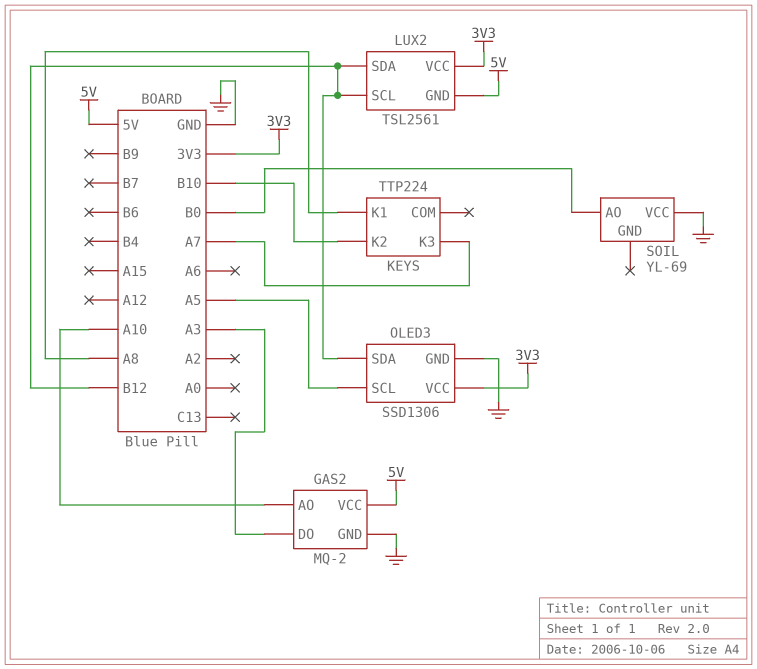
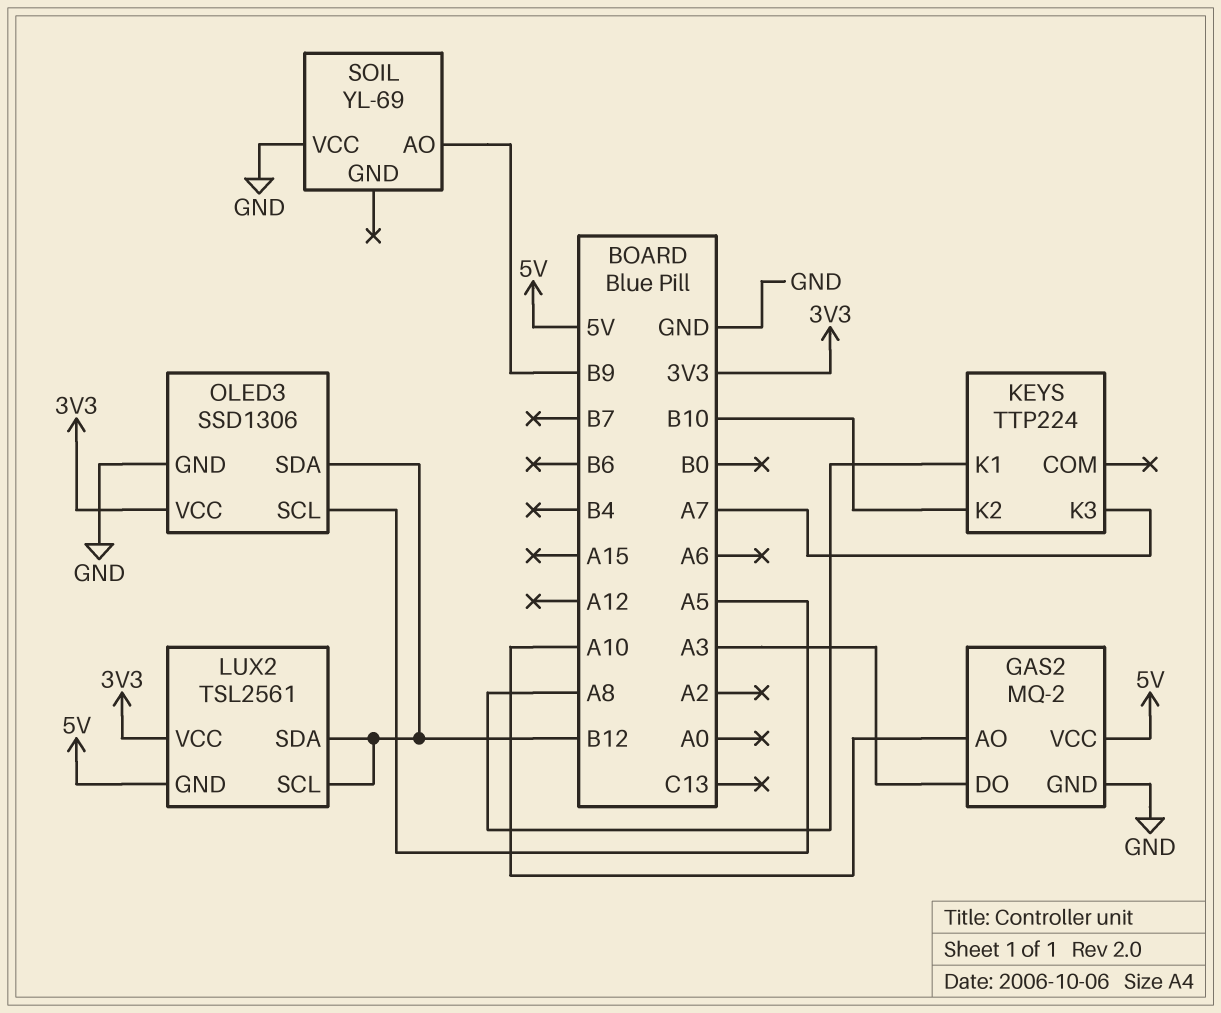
SOIL pin AO: B0 -> B9

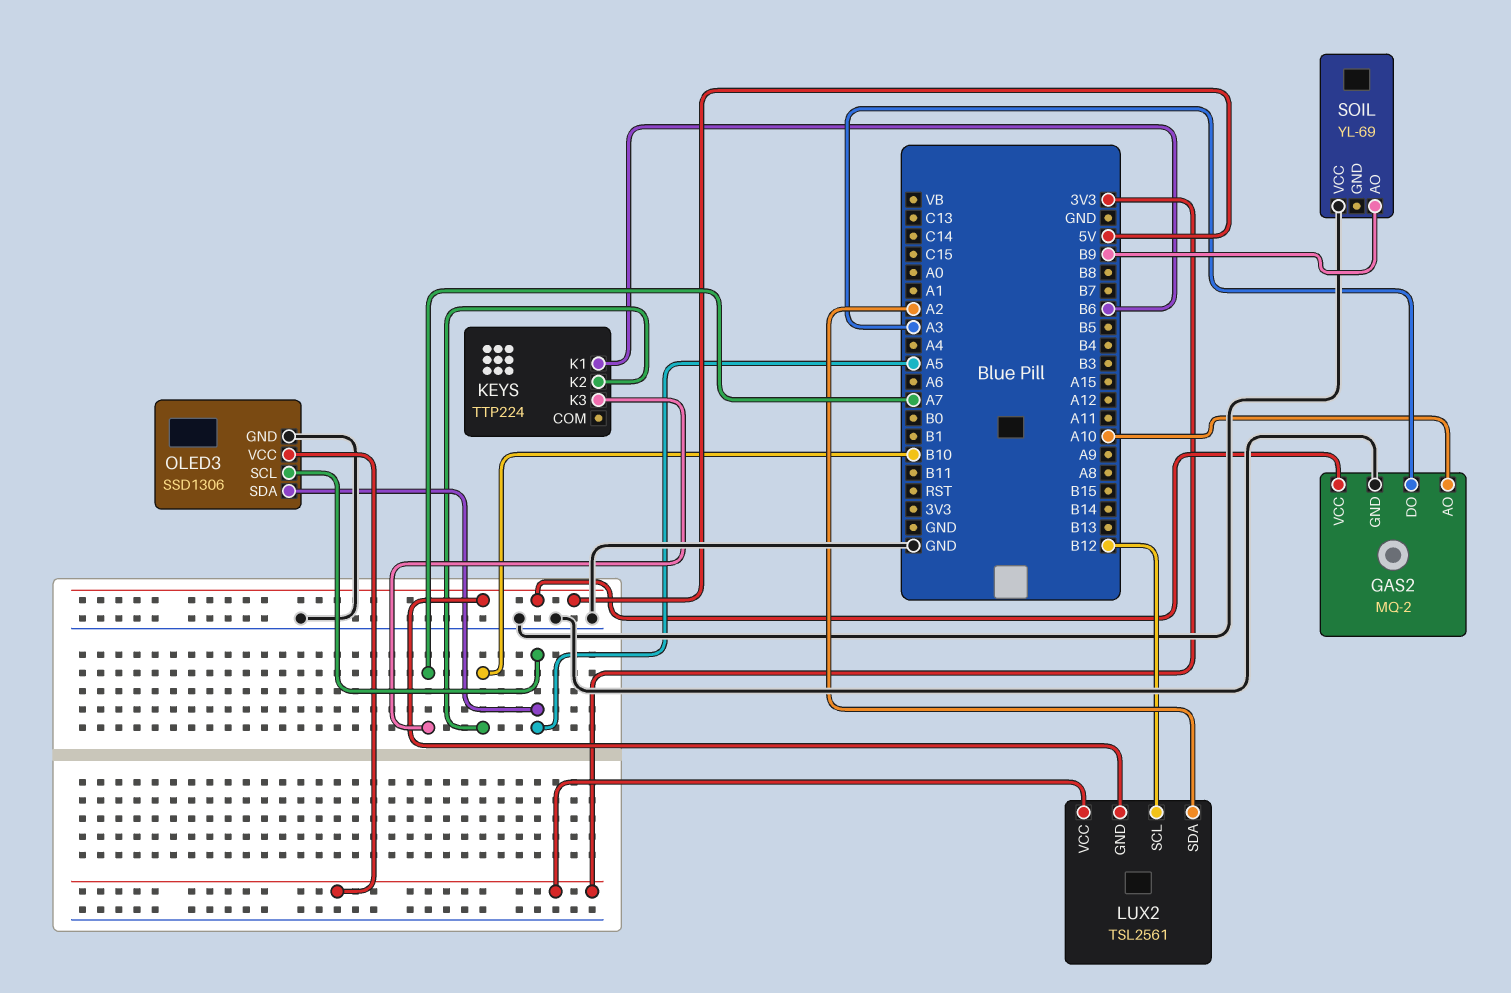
KEYS pin K1: A8 -> B6
LUX2 pin SDA: B12 -> A2
OLED3 pin SDA: B12 -> A5

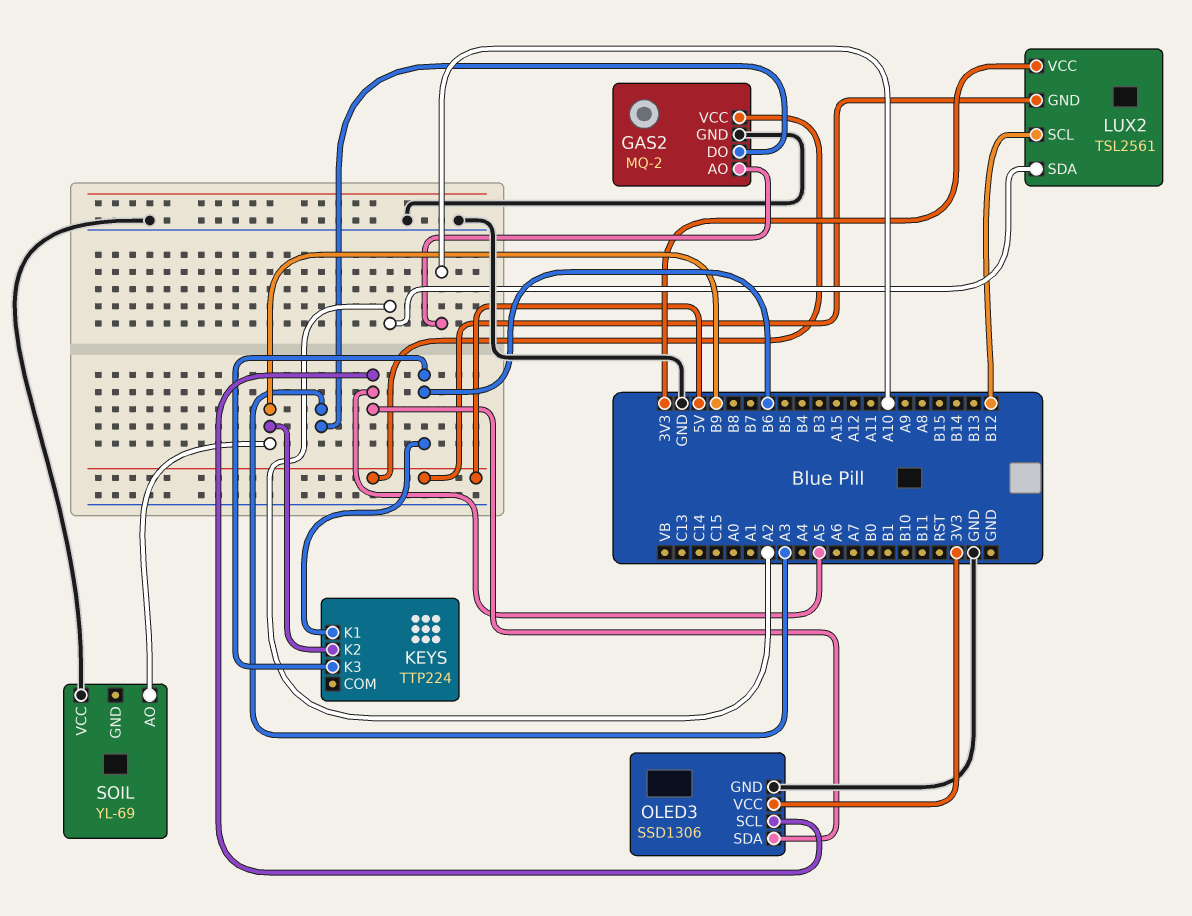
KEYS pin K2: B10 -> B9
KEYS pin K3: A7 -> B6

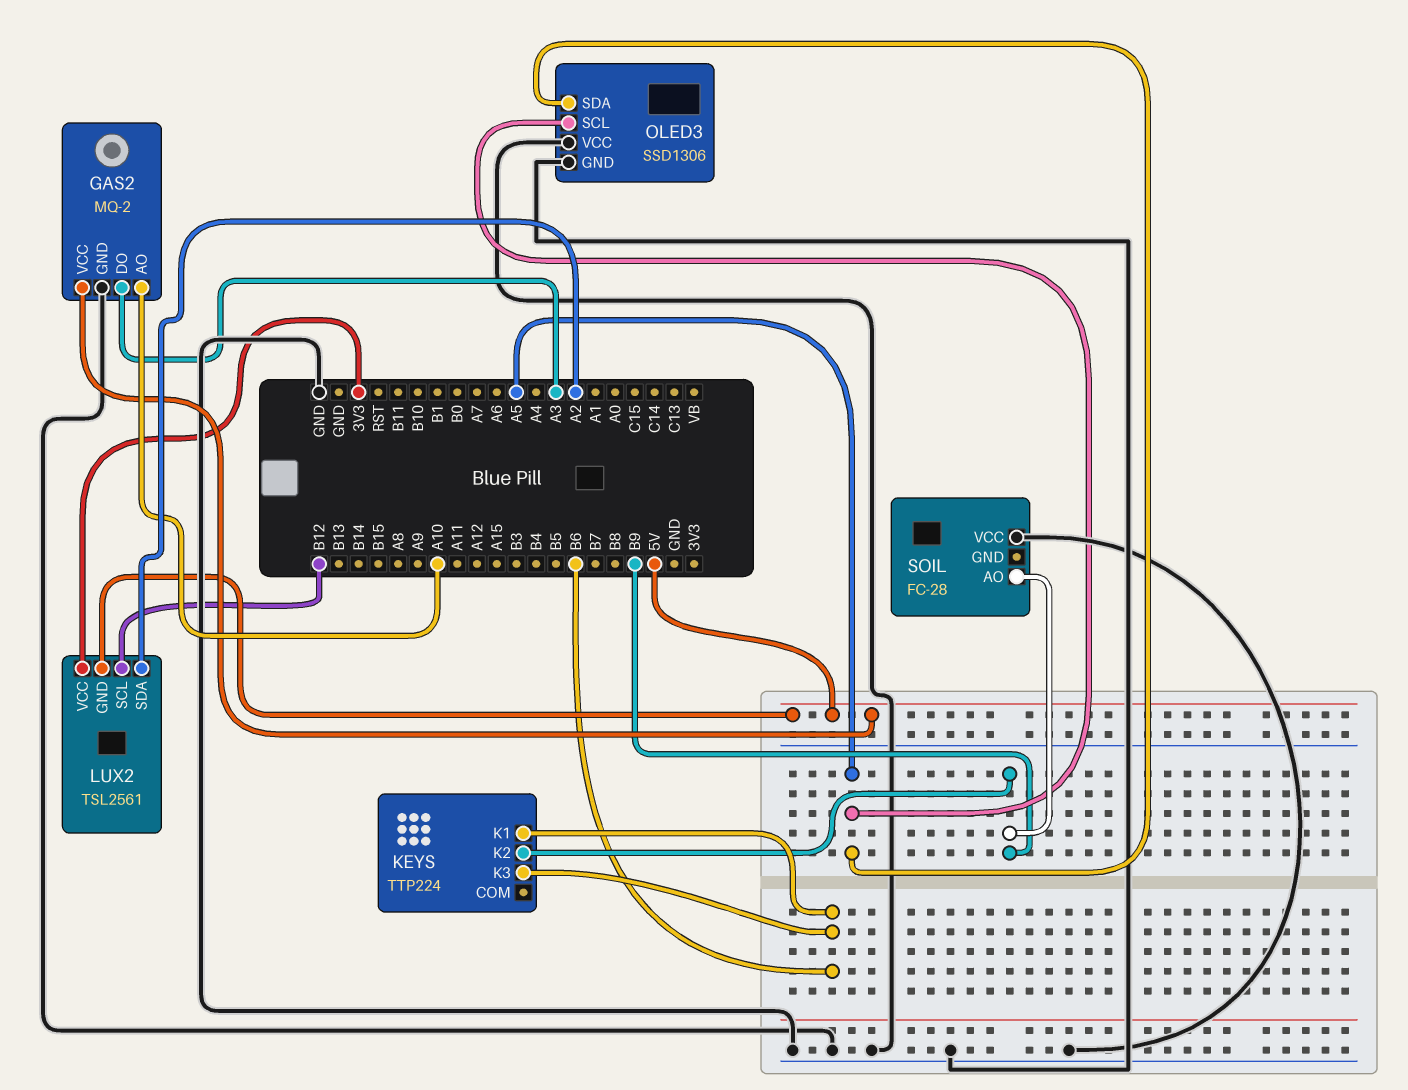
OLED3 pin VCC: 3V3 -> GND
SOIL: YL-69 -> FC-28

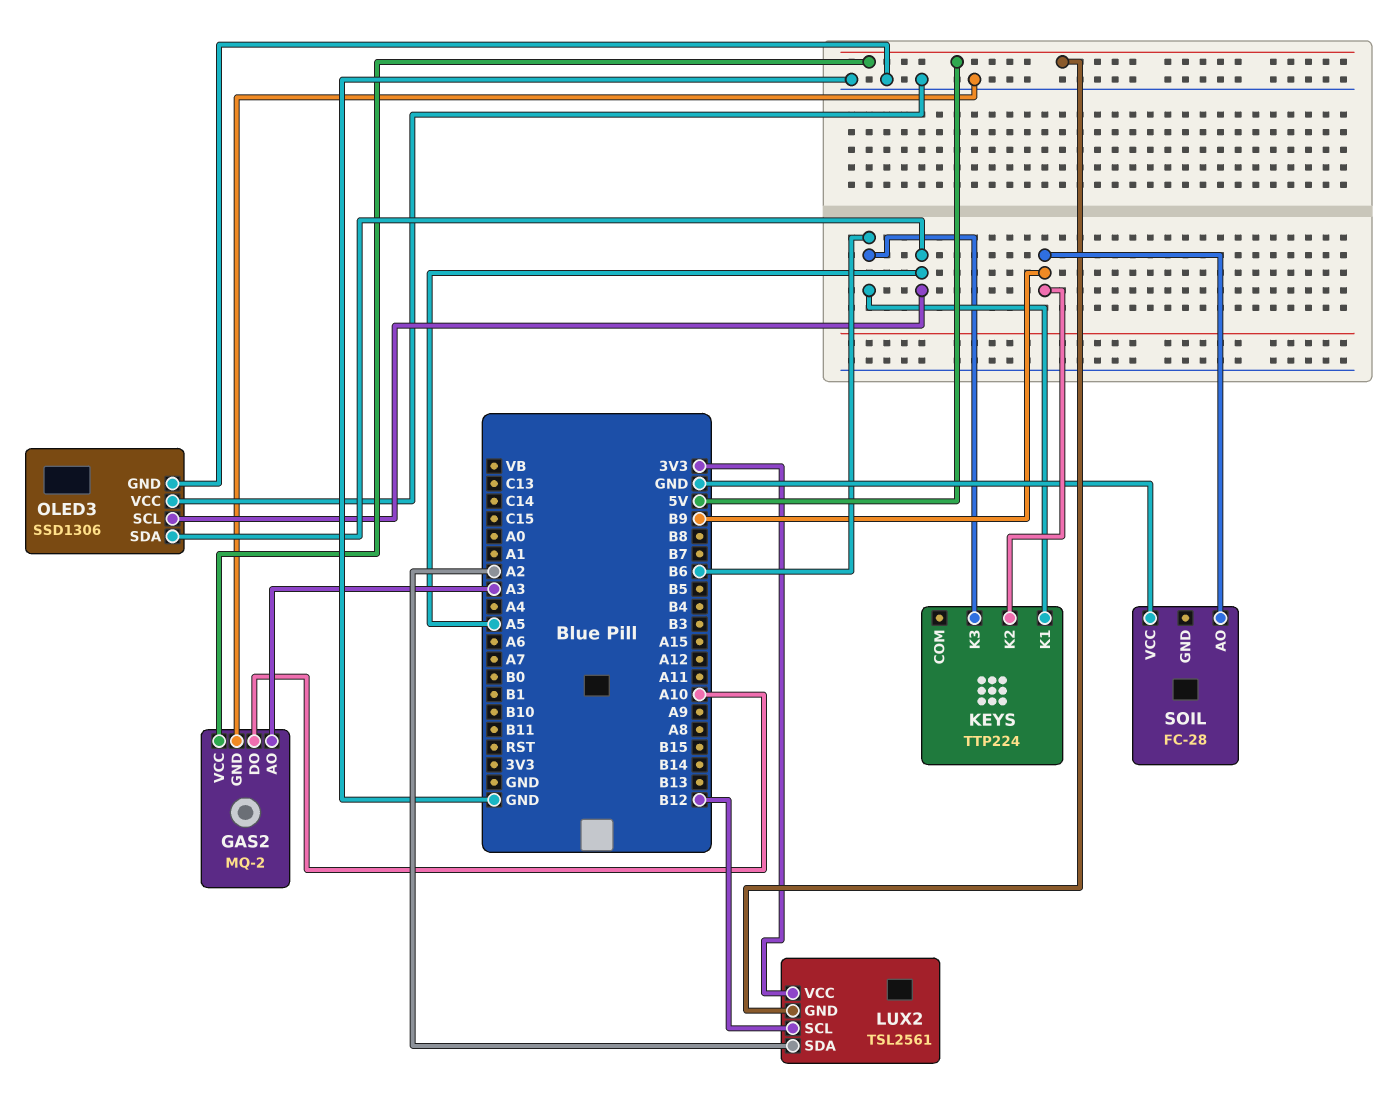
GAS2 pin AO: A10 -> A3
GAS2 pin DO: A3 -> A10

